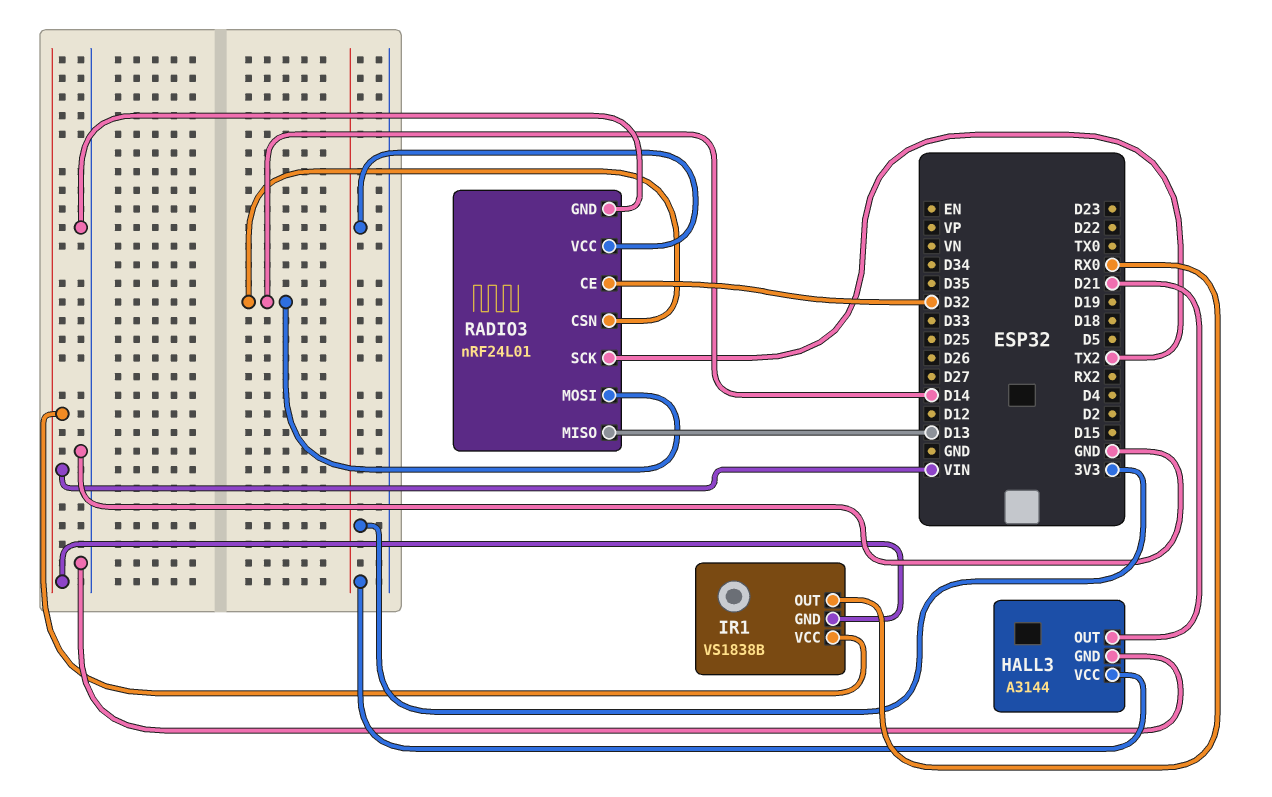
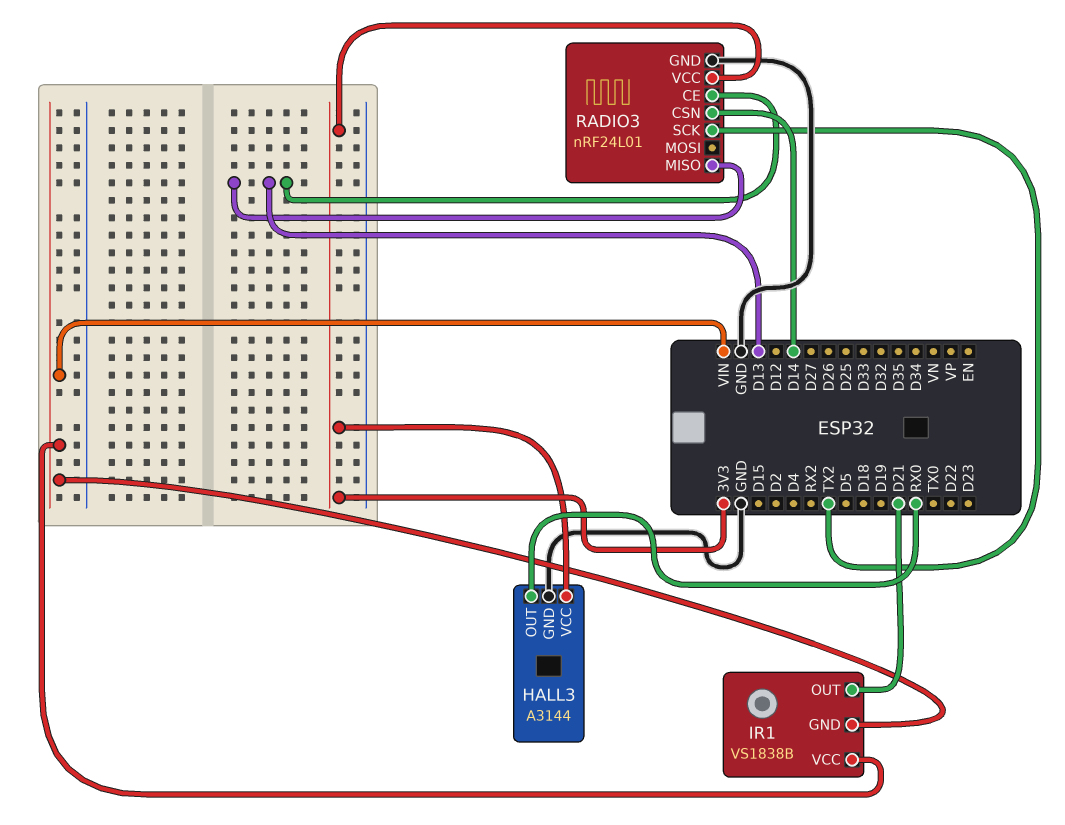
HALL3 pin OUT: D21 -> RX0
IR1 pin OUT: RX0 -> D21
RADIO3 pin CE: D32 -> D13
RADIO3 pin MOSI: D14 -> none

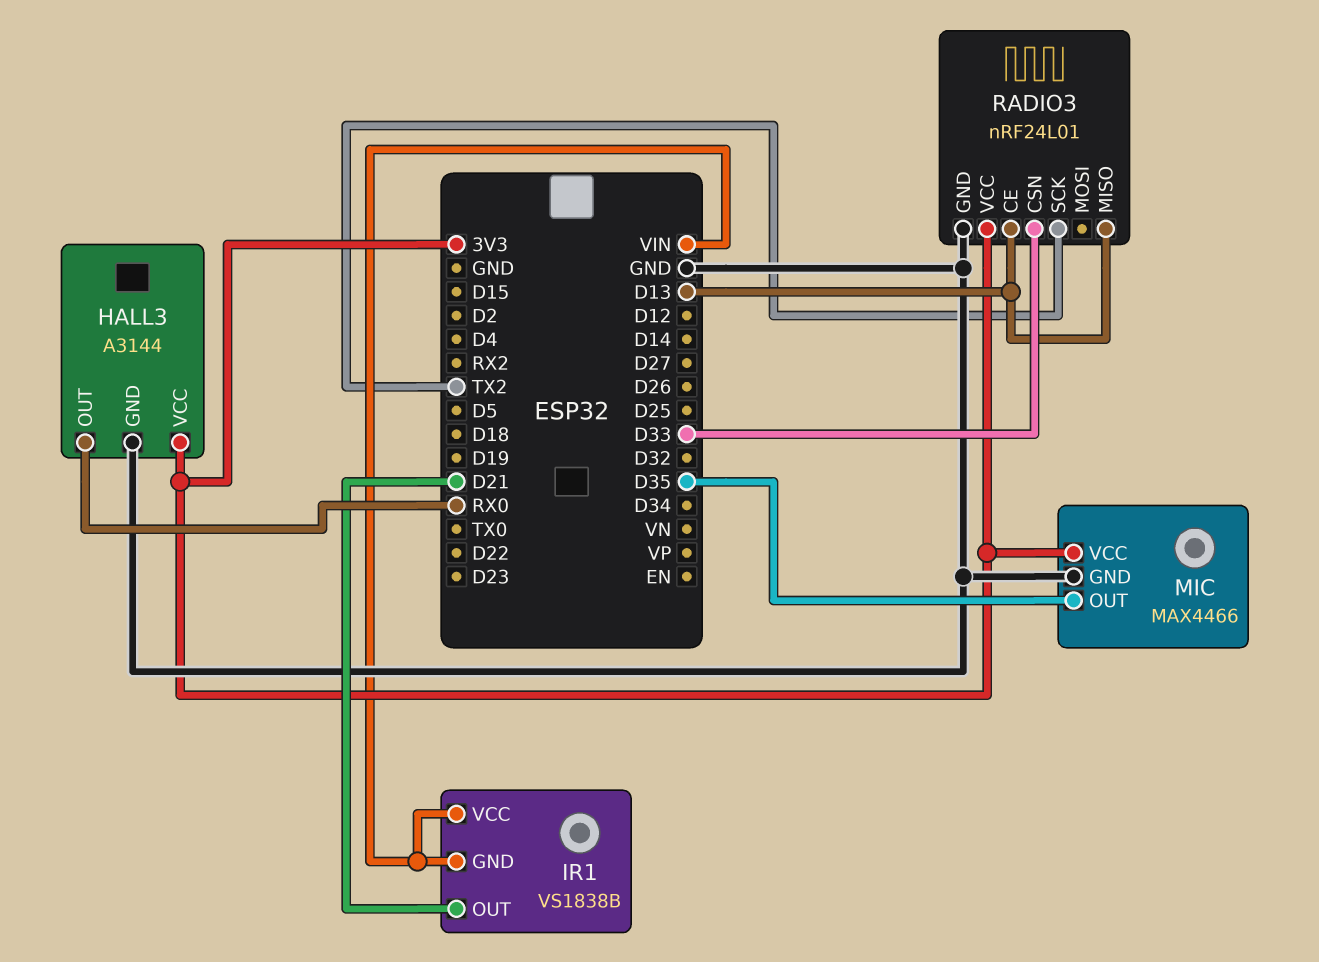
MIC: none -> MAX4466
MIC pin GND: none -> GND
MIC pin OUT: none -> D35
MIC pin VCC: none -> 3V3
RADIO3 pin CSN: D14 -> D33

